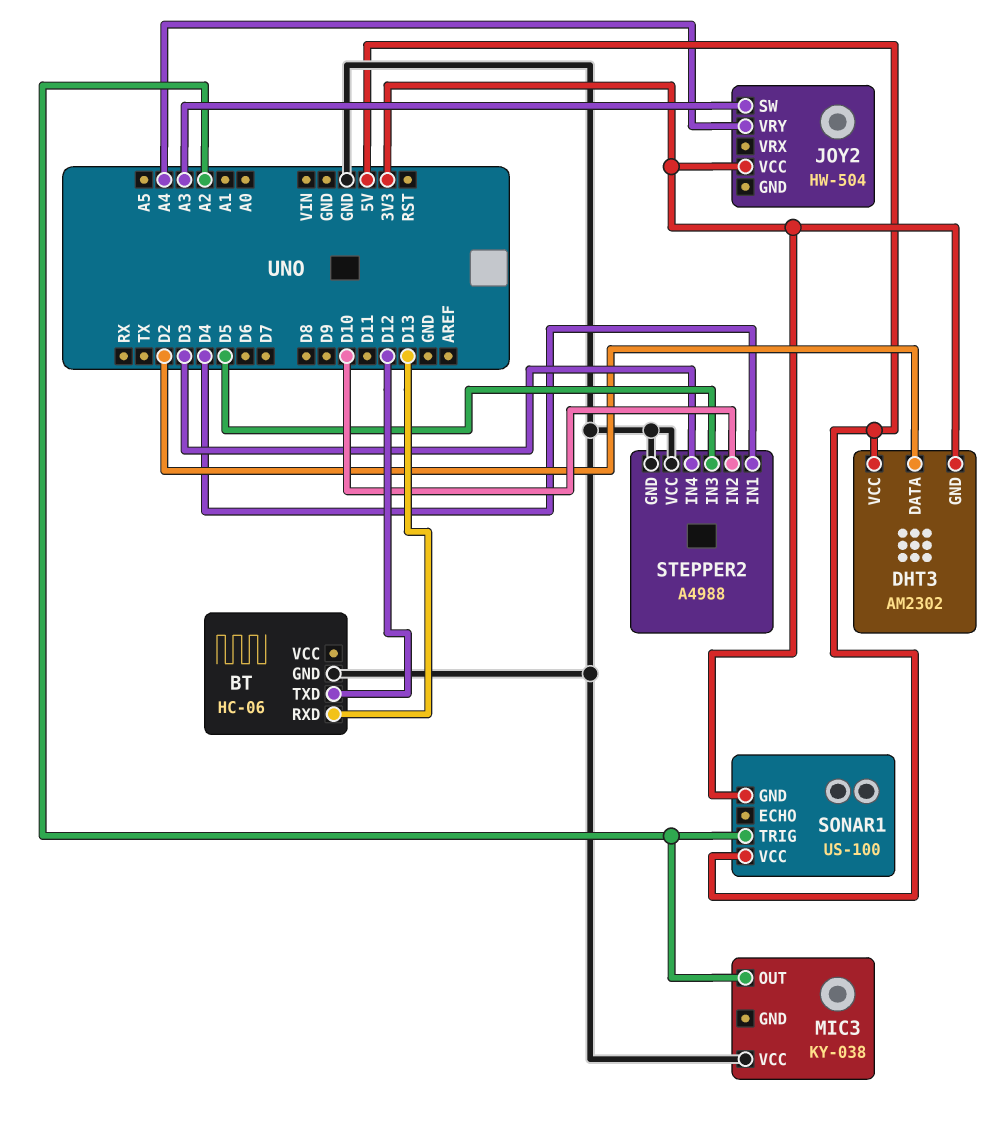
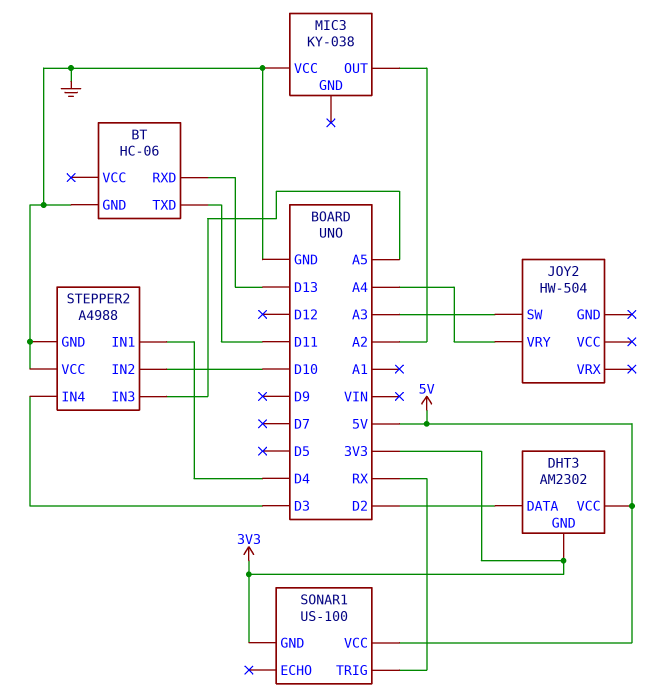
BT pin TXD: D12 -> D11
JOY2 pin VCC: 3V3 -> none
SONAR1 pin TRIG: A2 -> RX
STEPPER2 pin IN3: D5 -> A5

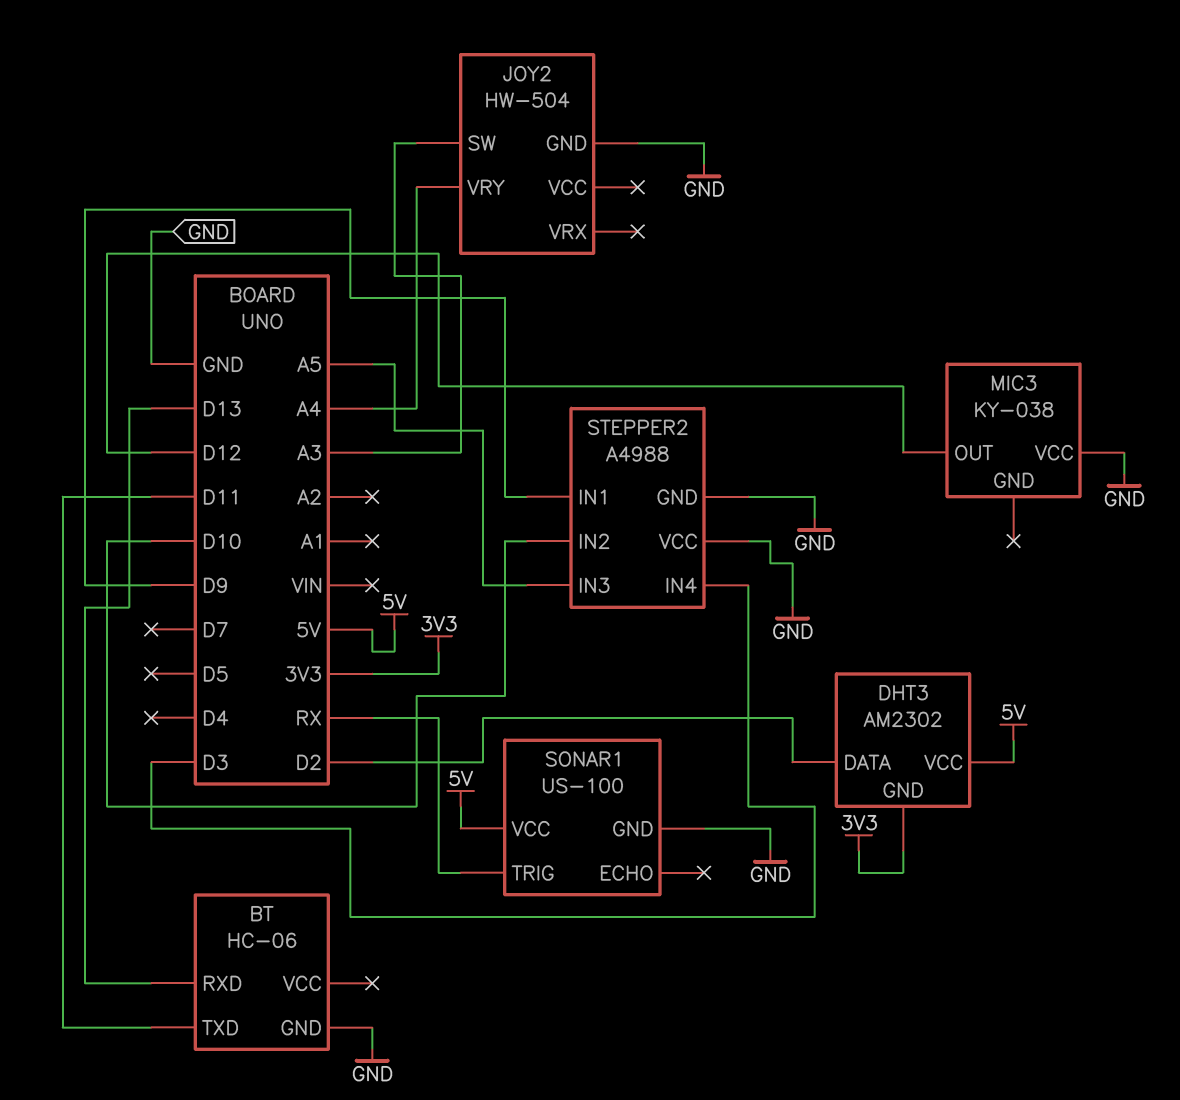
JOY2 pin GND: none -> GND
MIC3 pin OUT: A2 -> D12
SONAR1 pin GND: 3V3 -> GND
STEPPER2 pin IN1: D4 -> D9

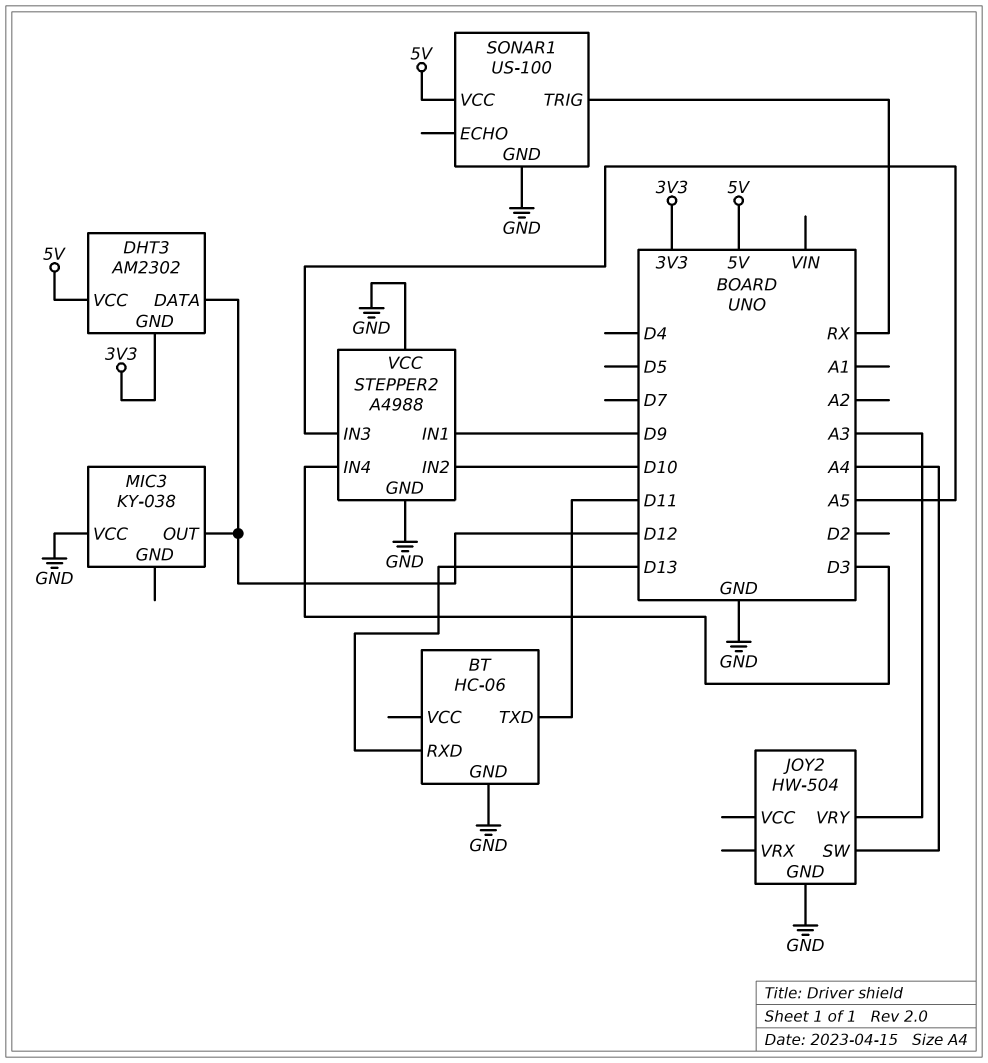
DHT3 pin DATA: D2 -> D12
JOY2 pin SW: A3 -> A4
JOY2 pin VRY: A4 -> A3

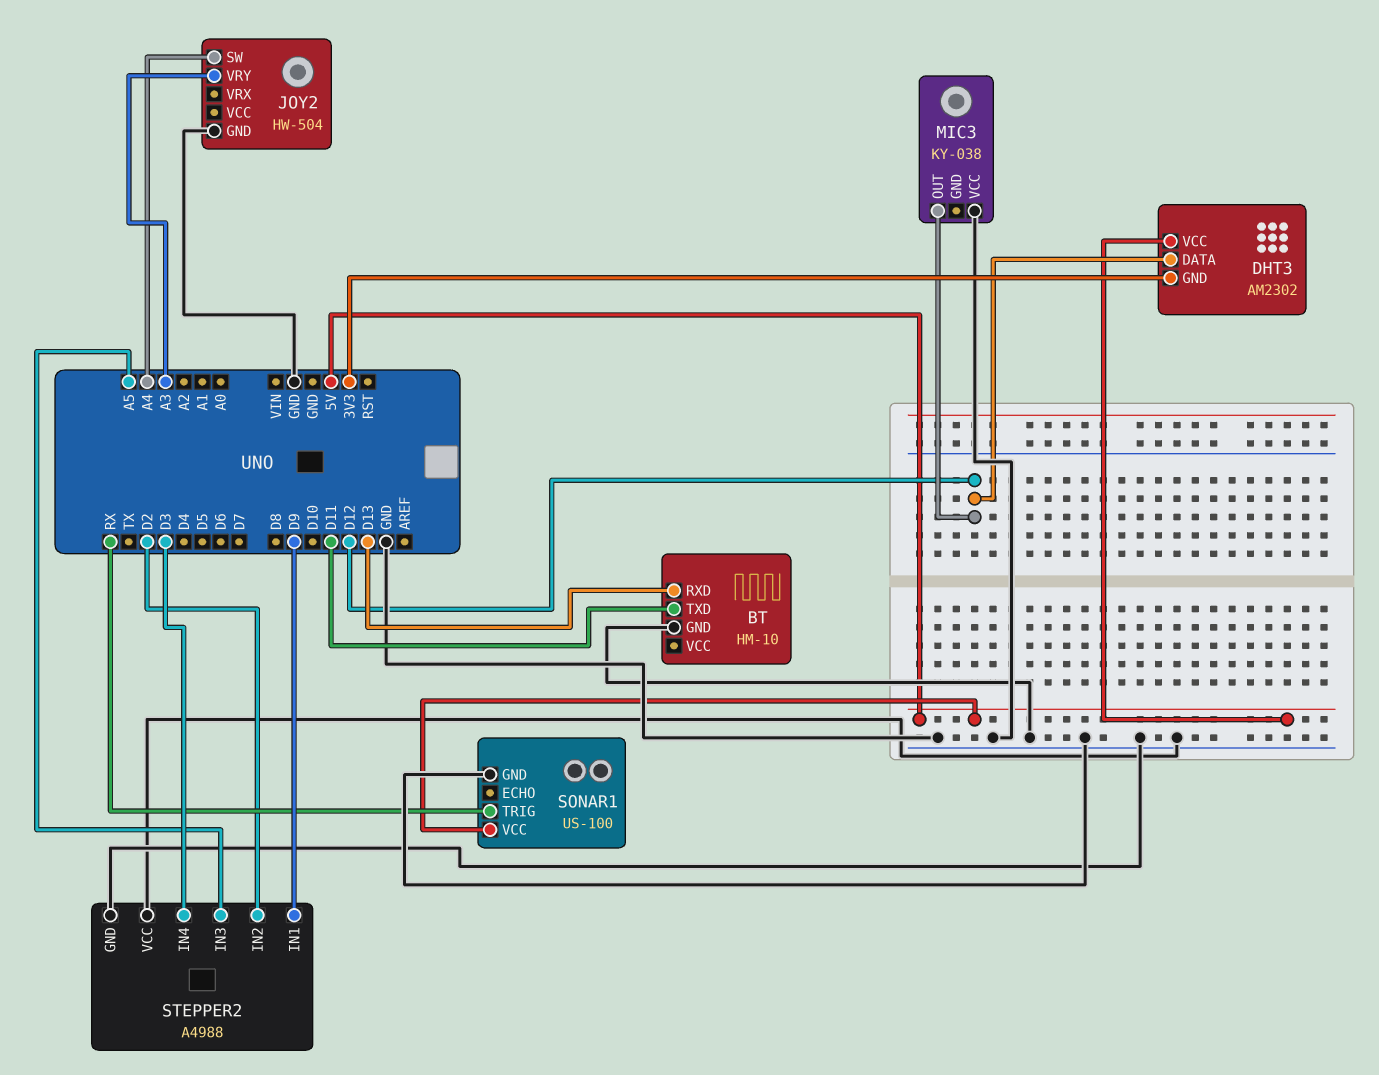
BT: HC-06 -> HM-10
STEPPER2 pin IN2: D10 -> D2

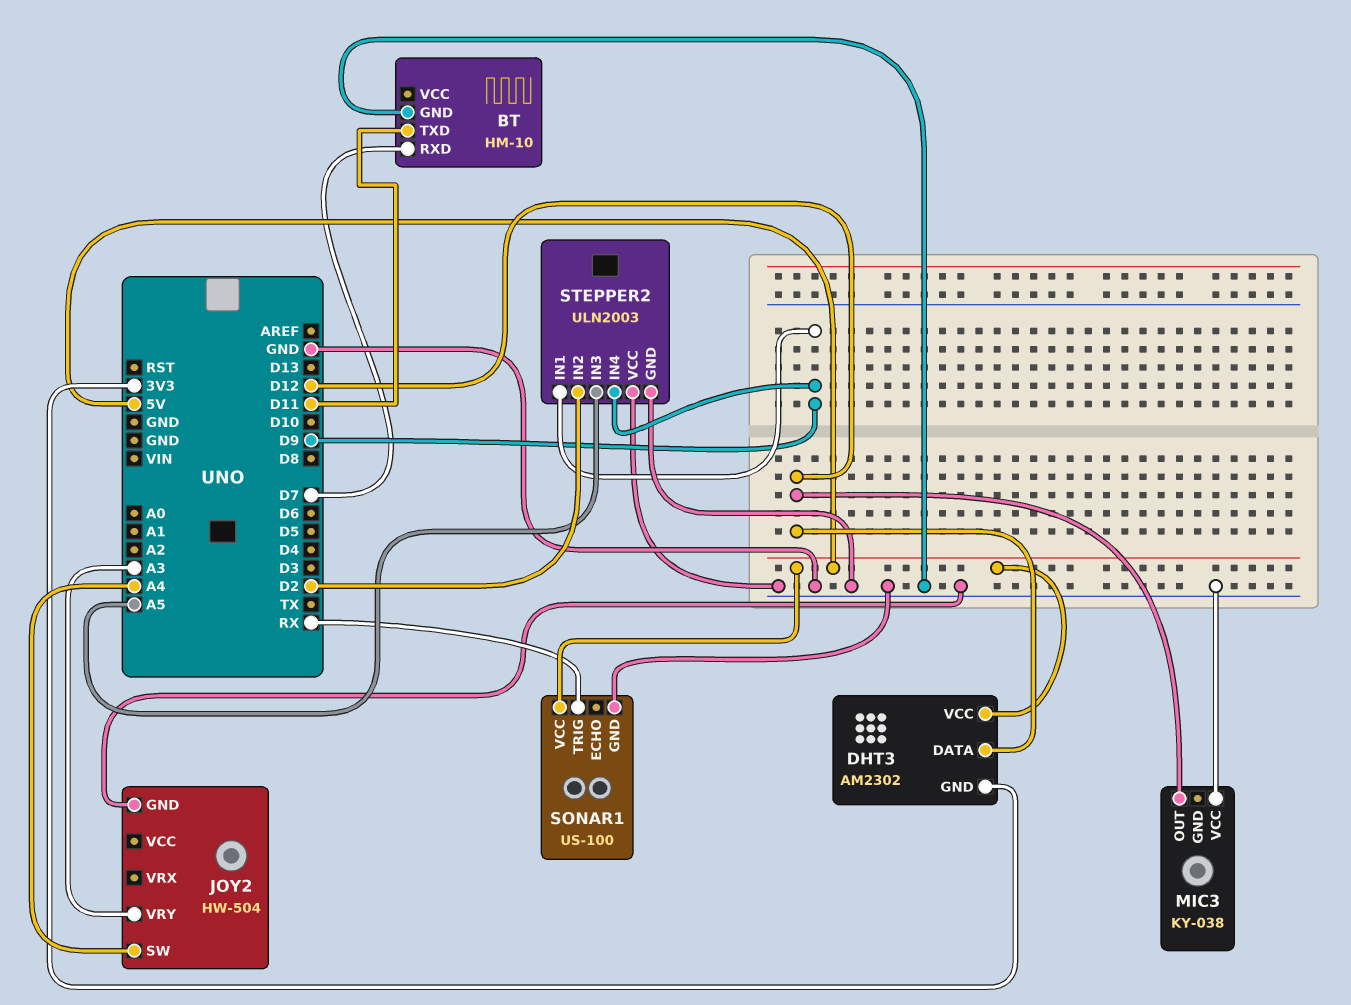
BT pin RXD: D13 -> D7
STEPPER2: A4988 -> ULN2003
STEPPER2 pin IN4: D3 -> D9

